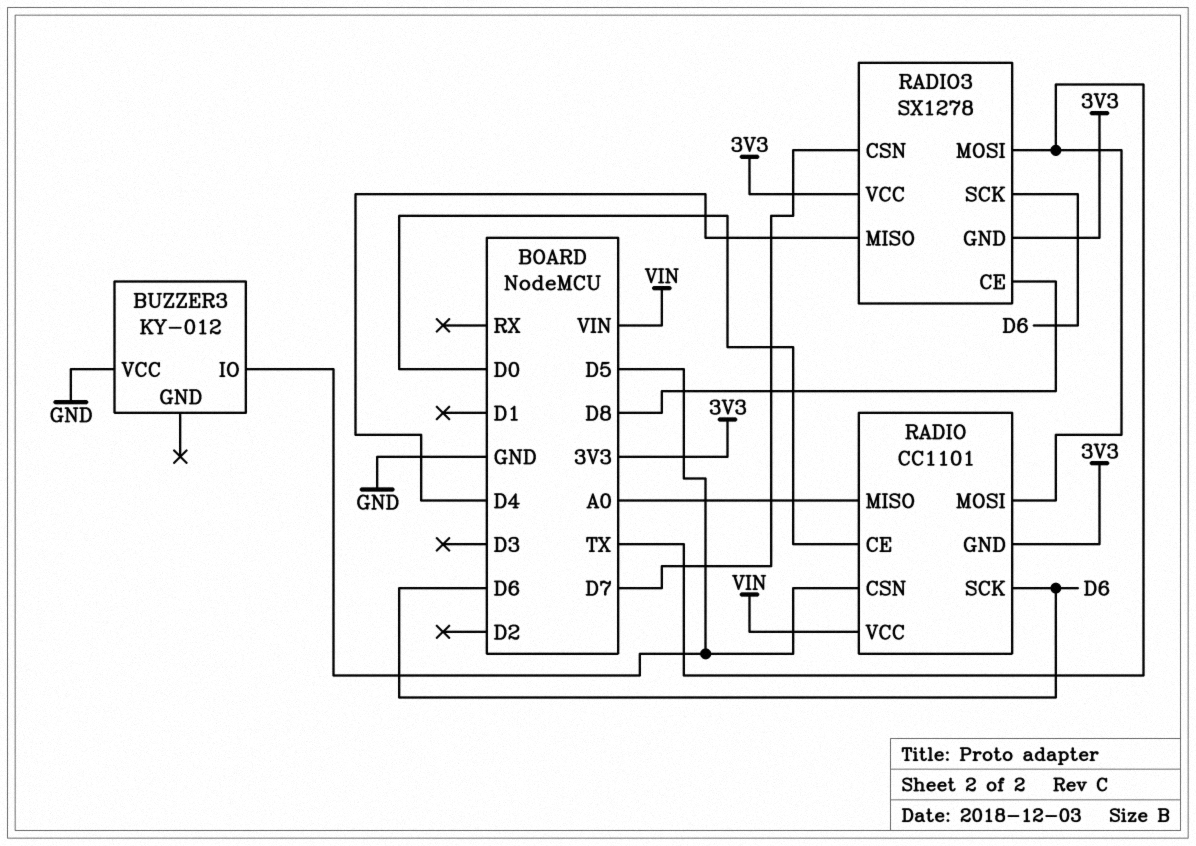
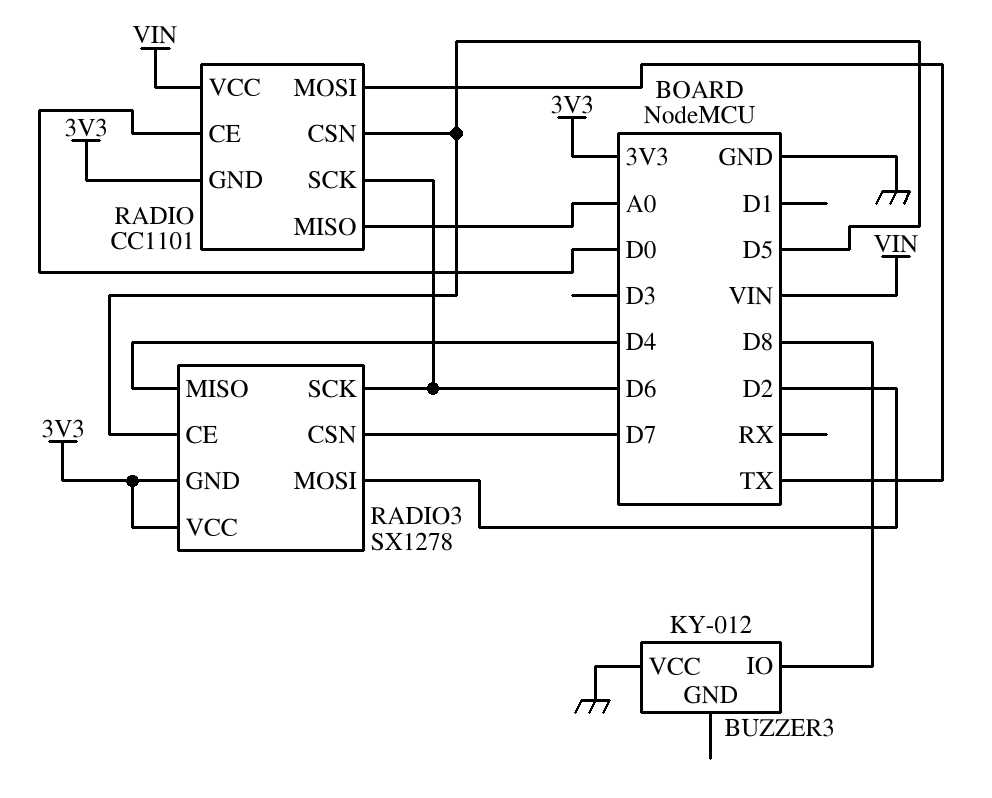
BUZZER3 pin IO: D5 -> D8
RADIO3 pin CE: D8 -> D5
RADIO3 pin MOSI: TX -> D2

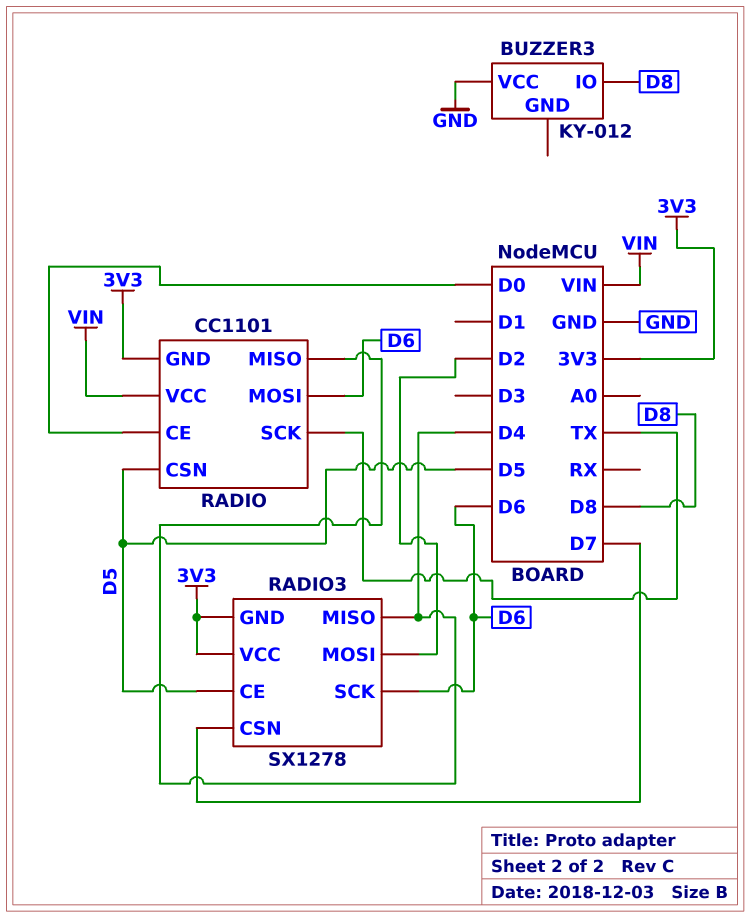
RADIO pin MISO: A0 -> D4
RADIO pin MOSI: TX -> D6
RADIO pin SCK: D6 -> TX

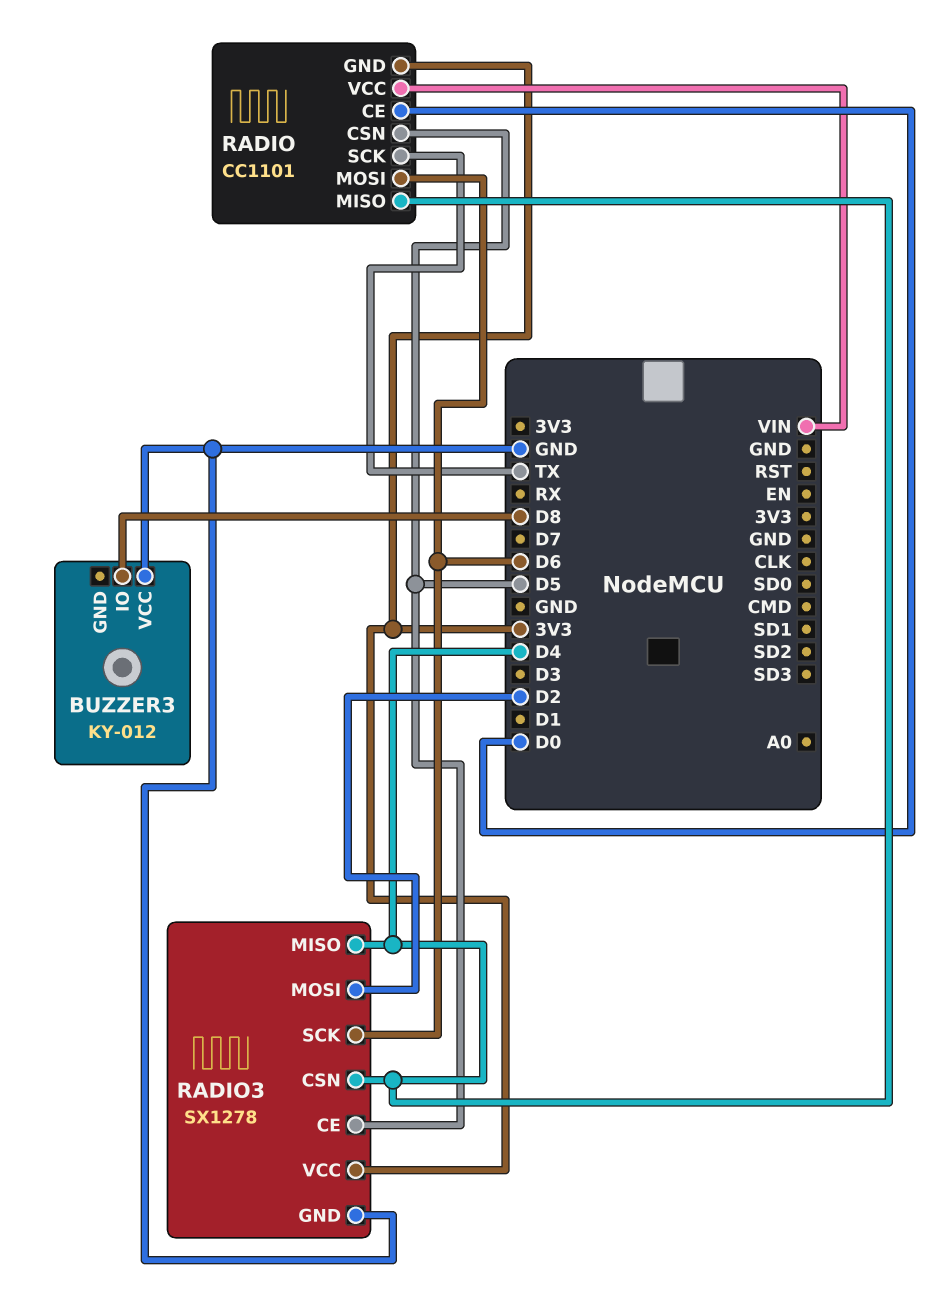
RADIO3 pin CSN: D7 -> D4
RADIO3 pin GND: 3V3 -> GND

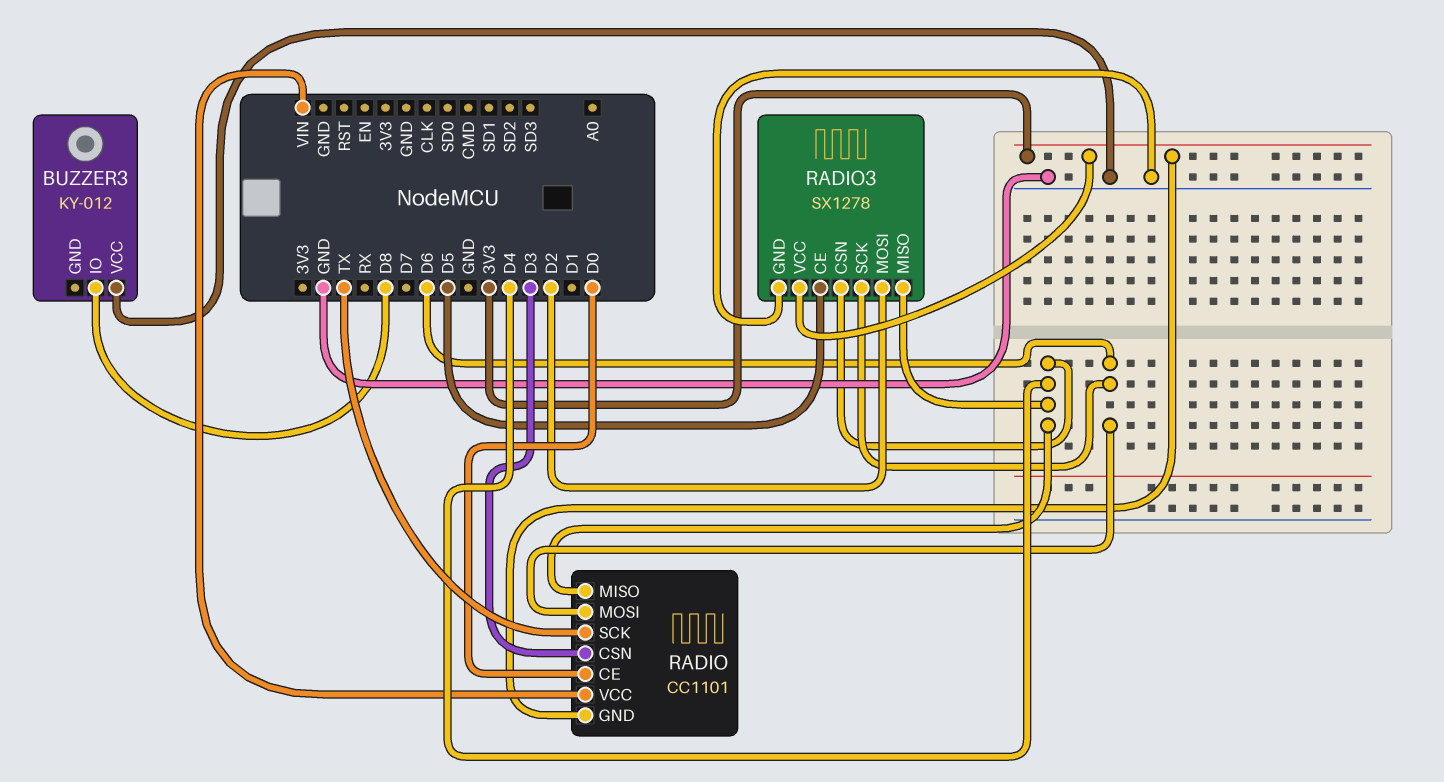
RADIO pin CSN: D5 -> D3

